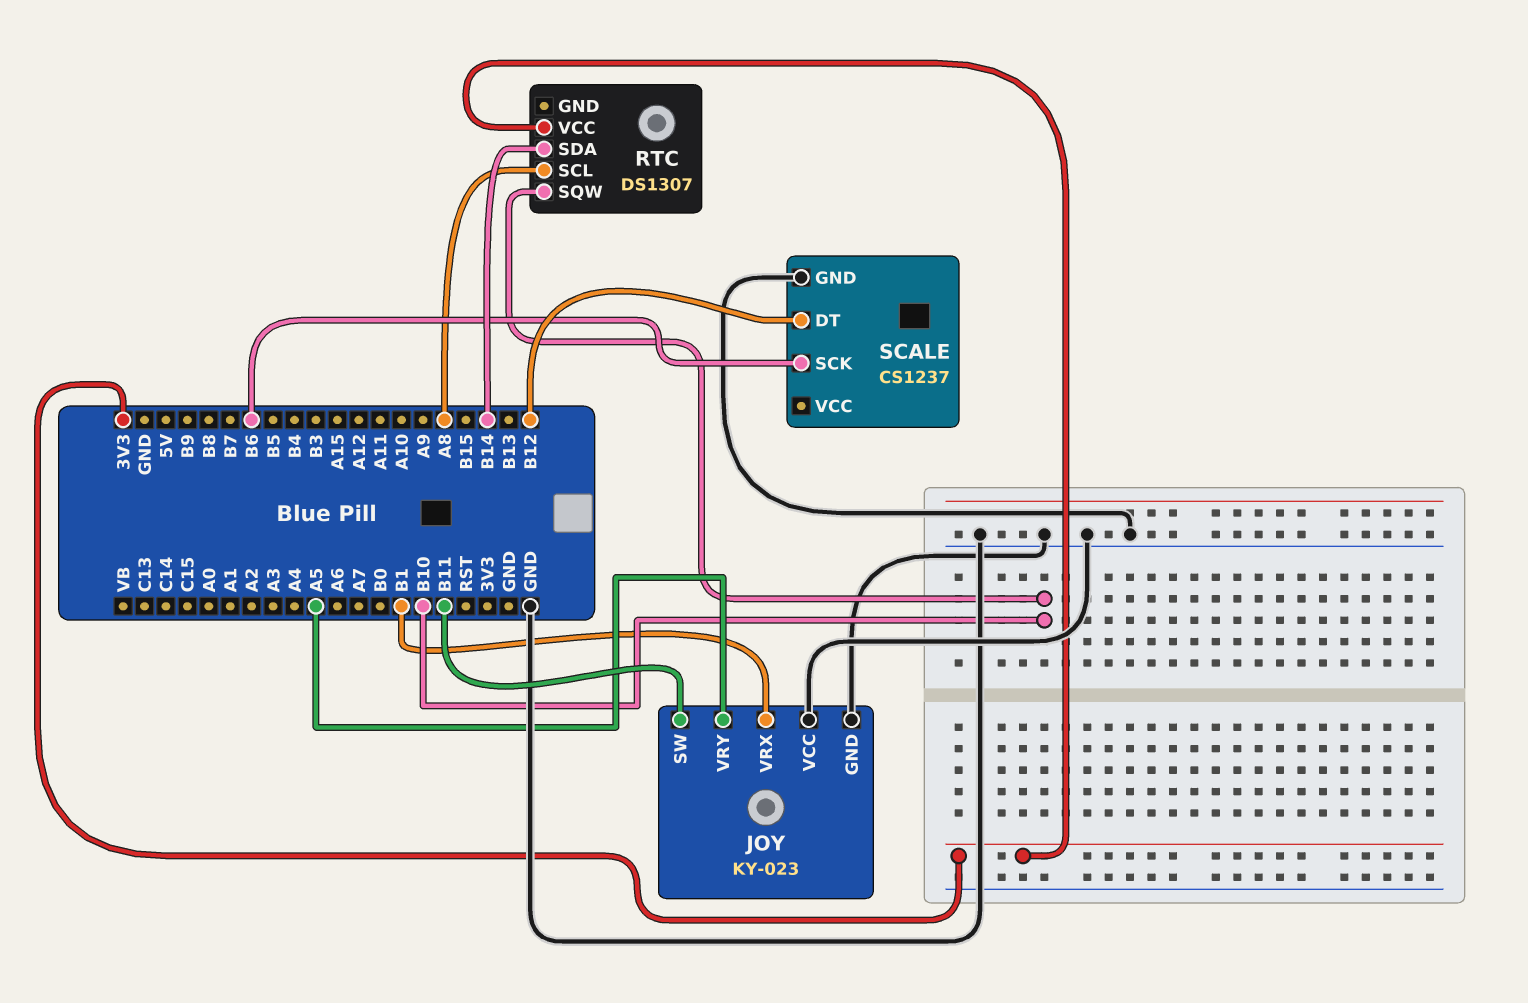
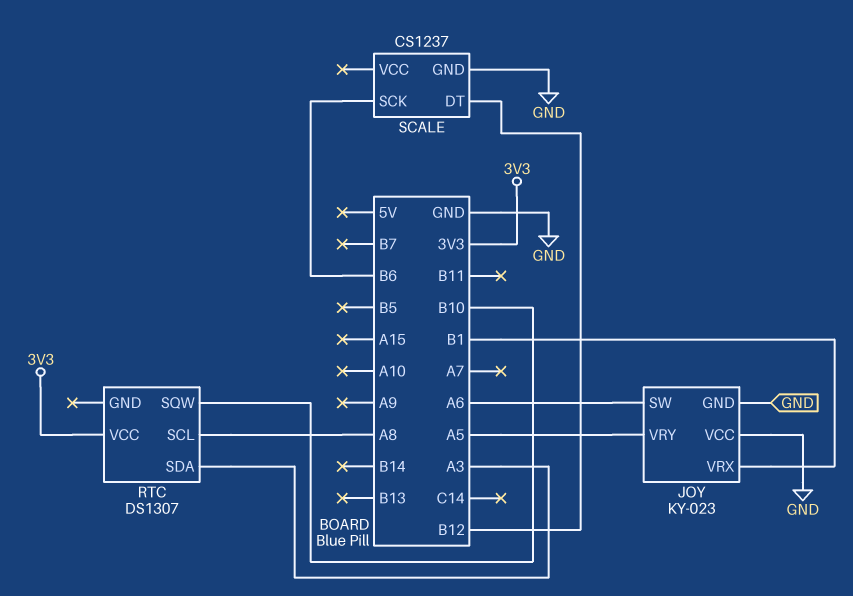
JOY pin SW: B11 -> A6
RTC pin SDA: B14 -> A3

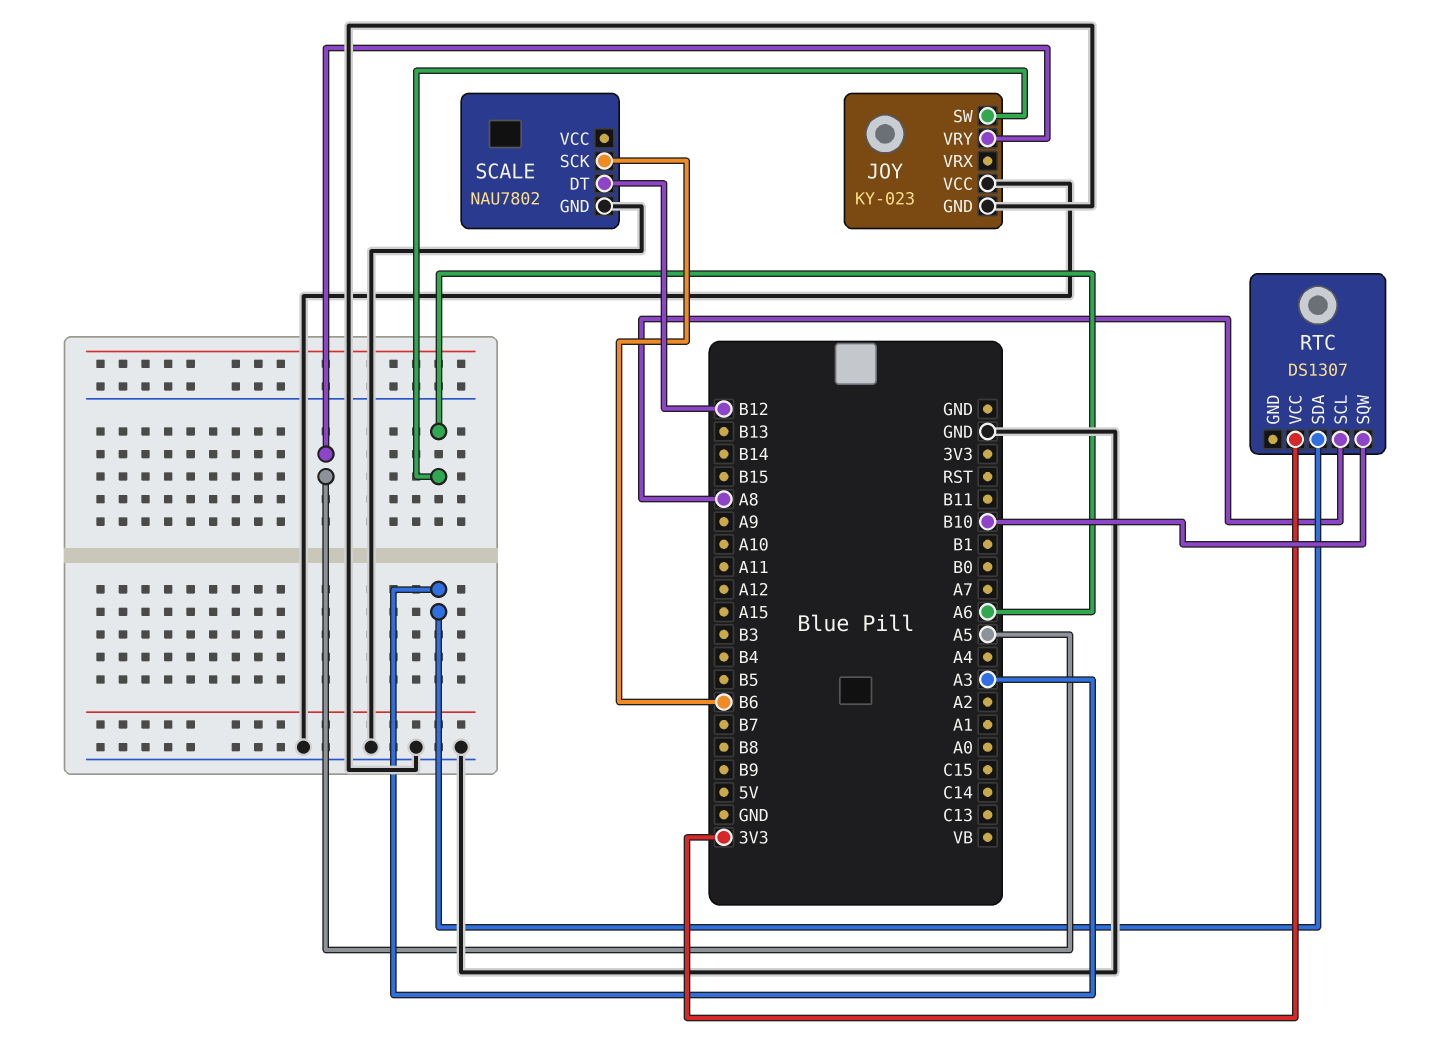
JOY pin VRX: B1 -> none
SCALE: CS1237 -> NAU7802

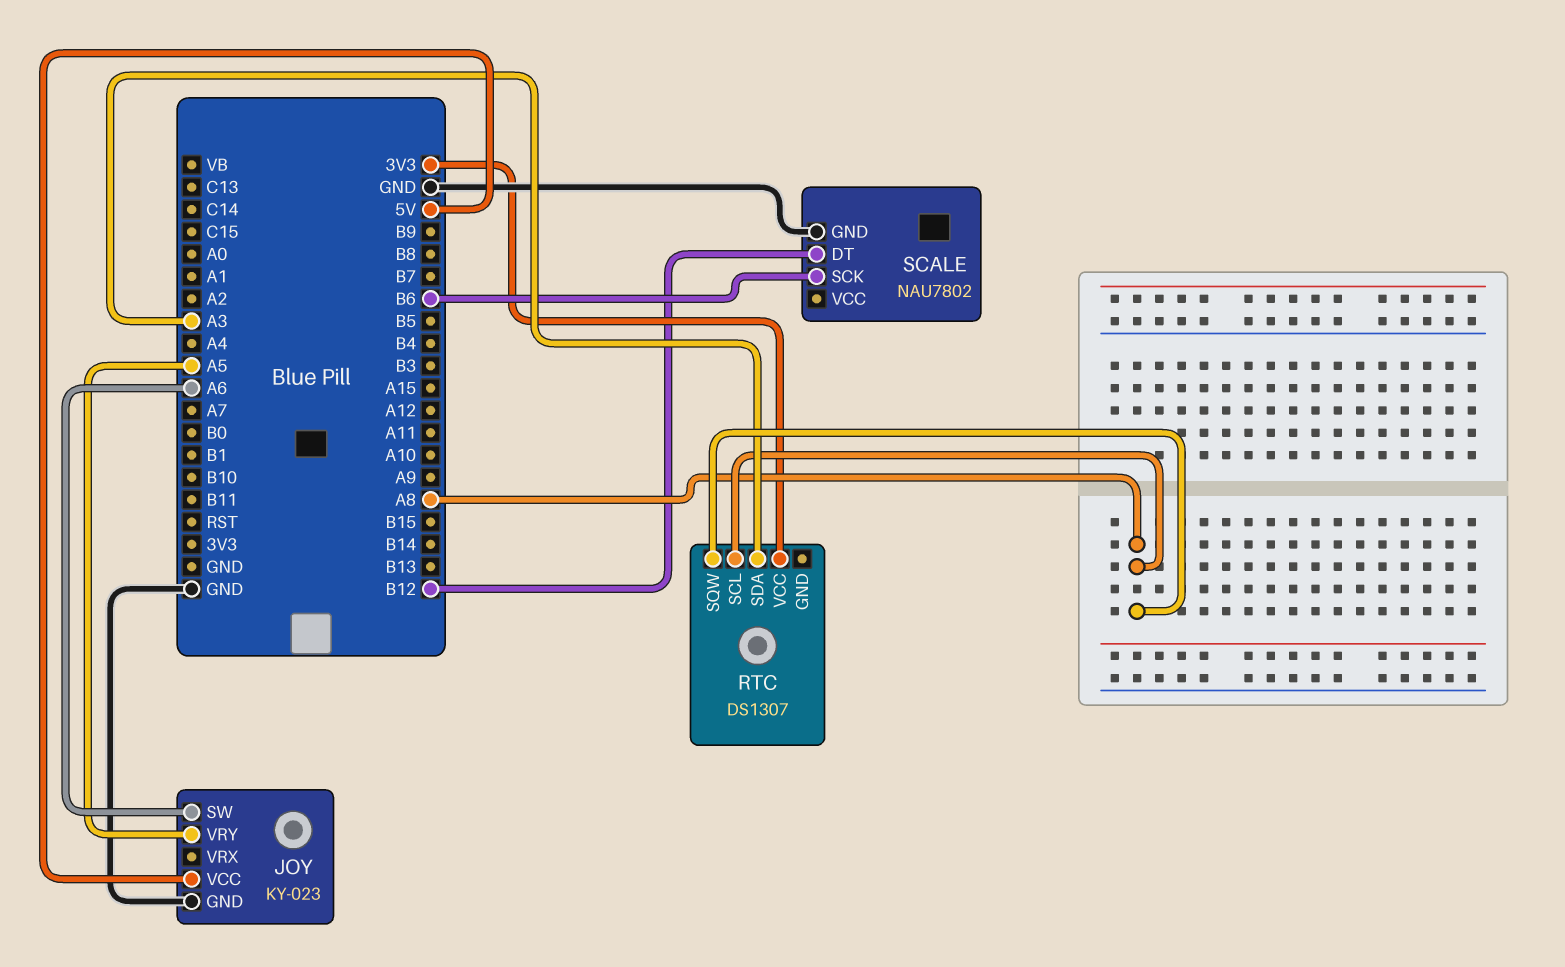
JOY pin VCC: GND -> 5V
RTC pin SQW: B10 -> A8

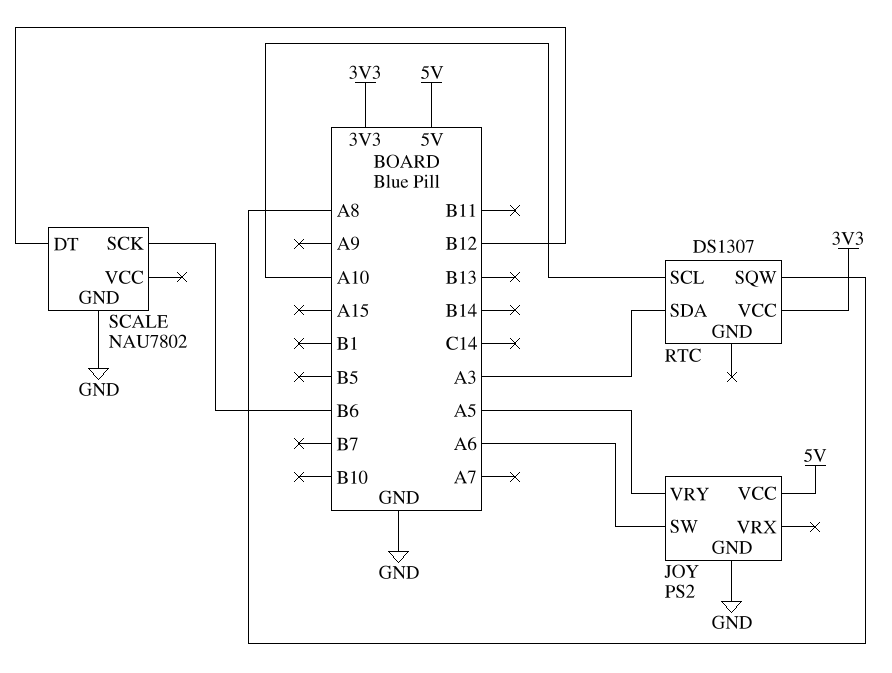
JOY: KY-023 -> PS2
RTC pin SCL: A8 -> A10

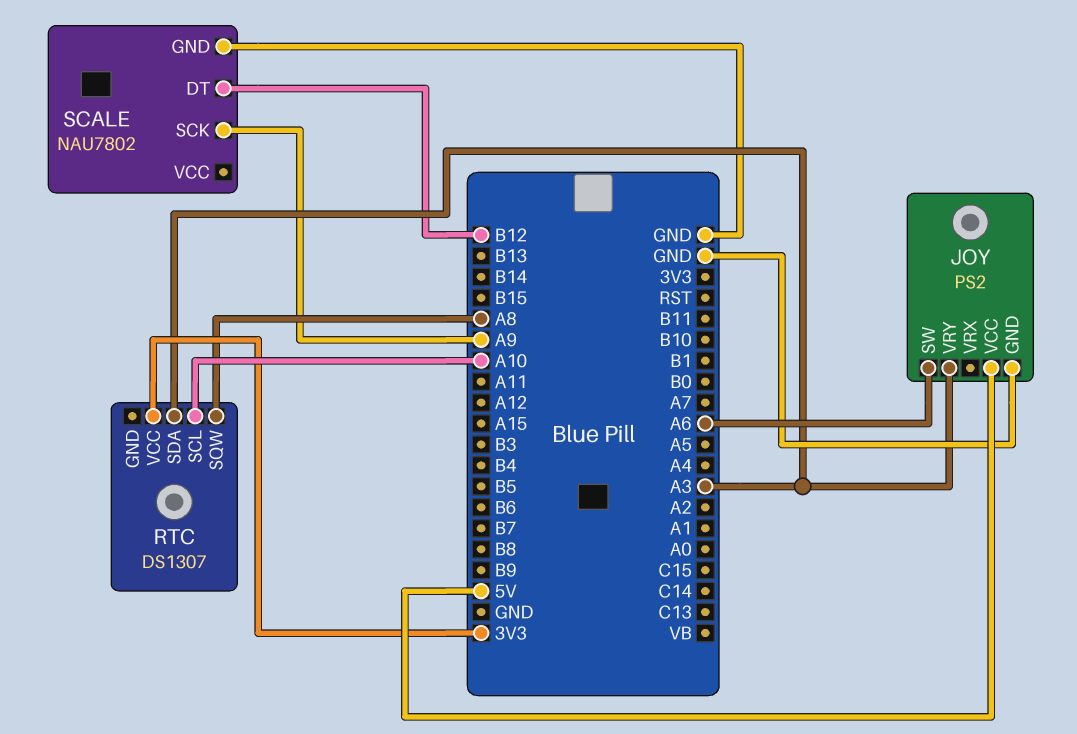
JOY pin VRY: A5 -> A3
SCALE pin SCK: B6 -> A9

